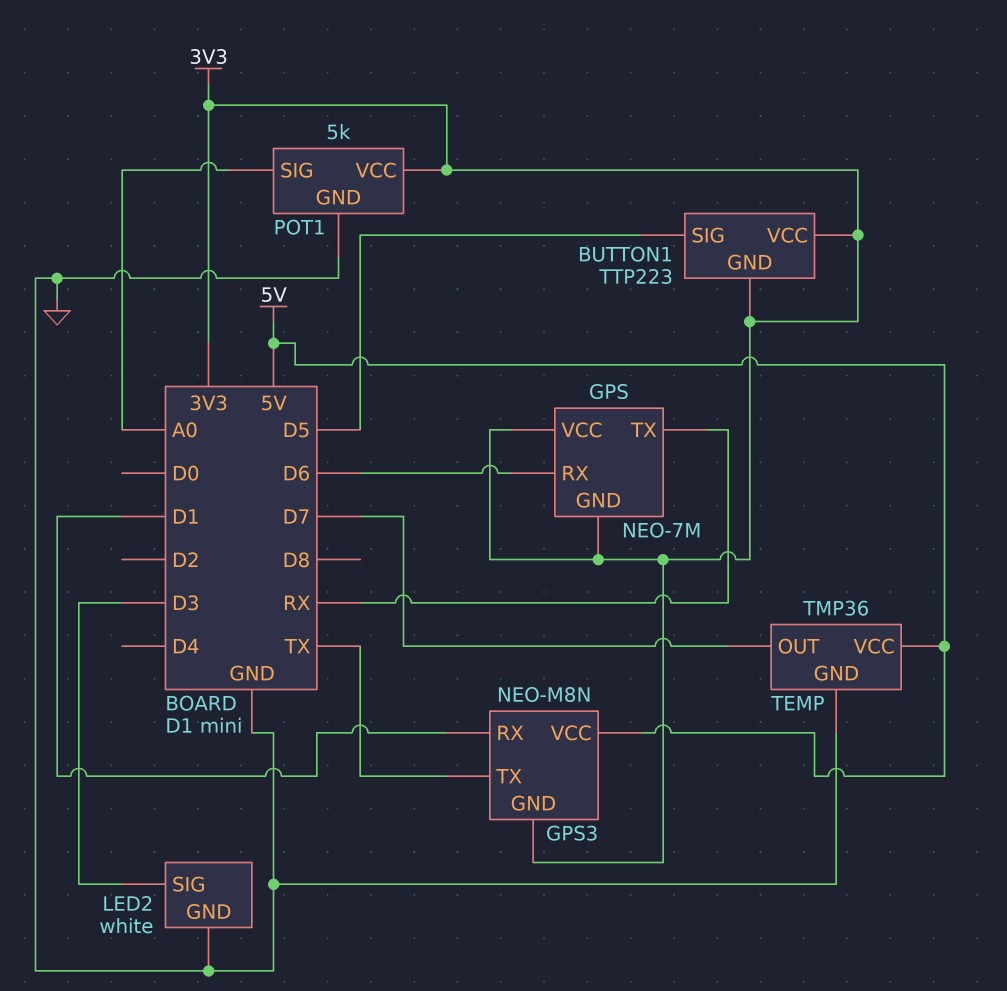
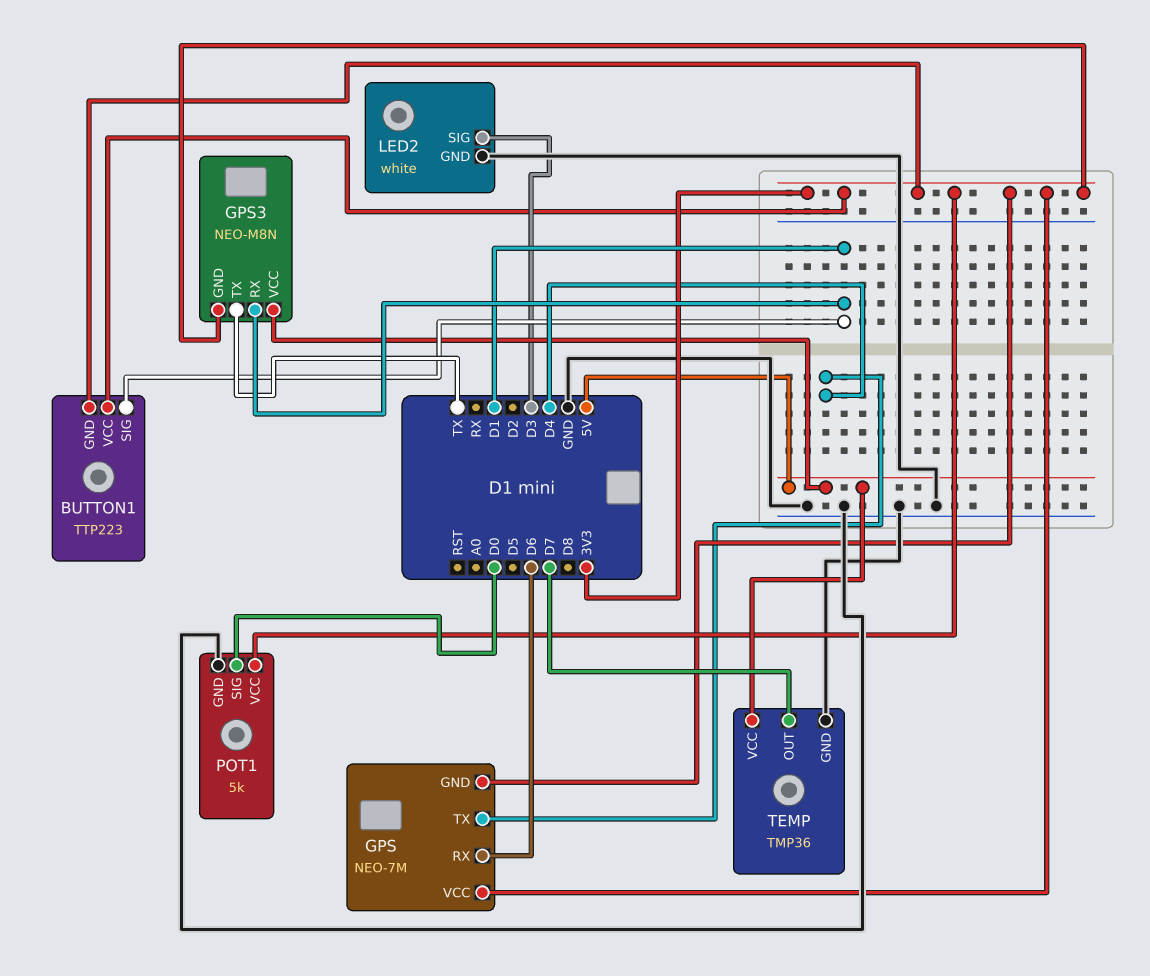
BUTTON1 pin SIG: D5 -> D1
GPS pin TX: RX -> D4
POT1 pin SIG: A0 -> D0

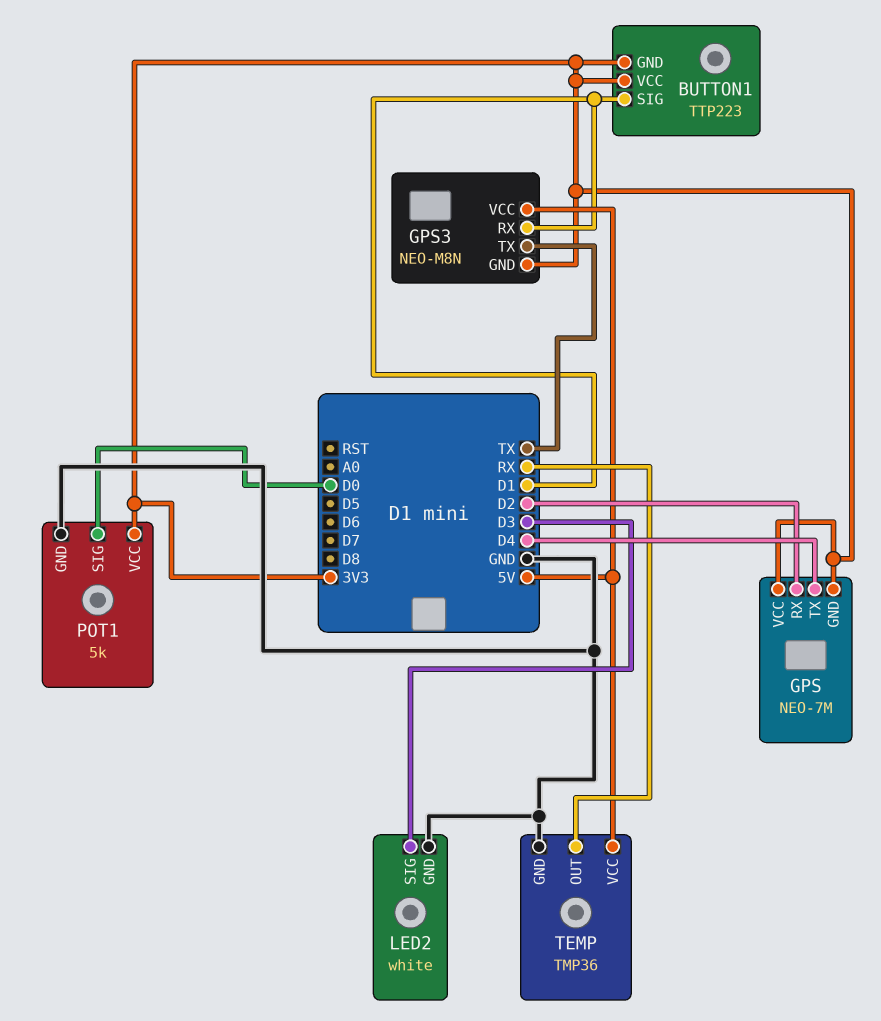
GPS pin RX: D6 -> D2
TEMP pin OUT: D7 -> RX

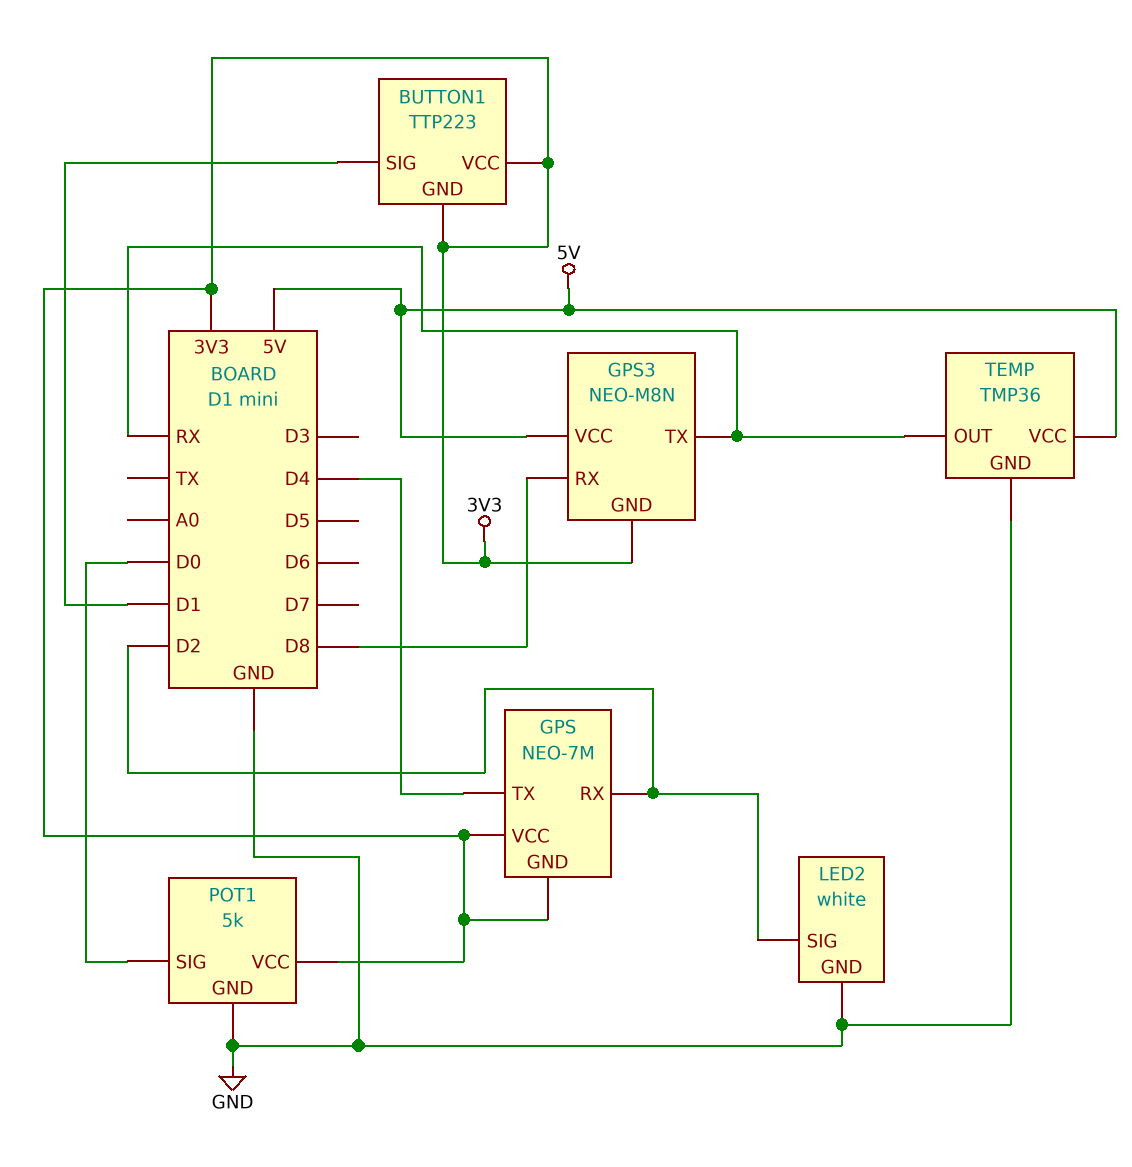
GPS3 pin RX: D1 -> D8
GPS3 pin TX: TX -> RX
LED2 pin SIG: D3 -> D2

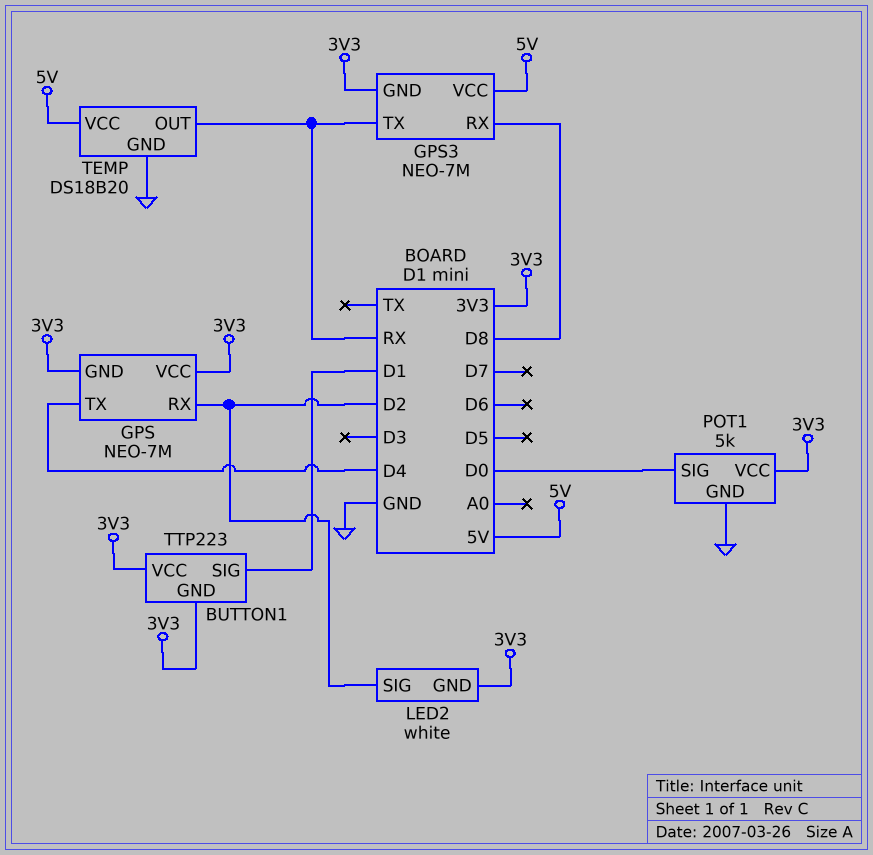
GPS3: NEO-M8N -> NEO-7M
LED2 pin GND: GND -> 3V3
TEMP: TMP36 -> DS18B20

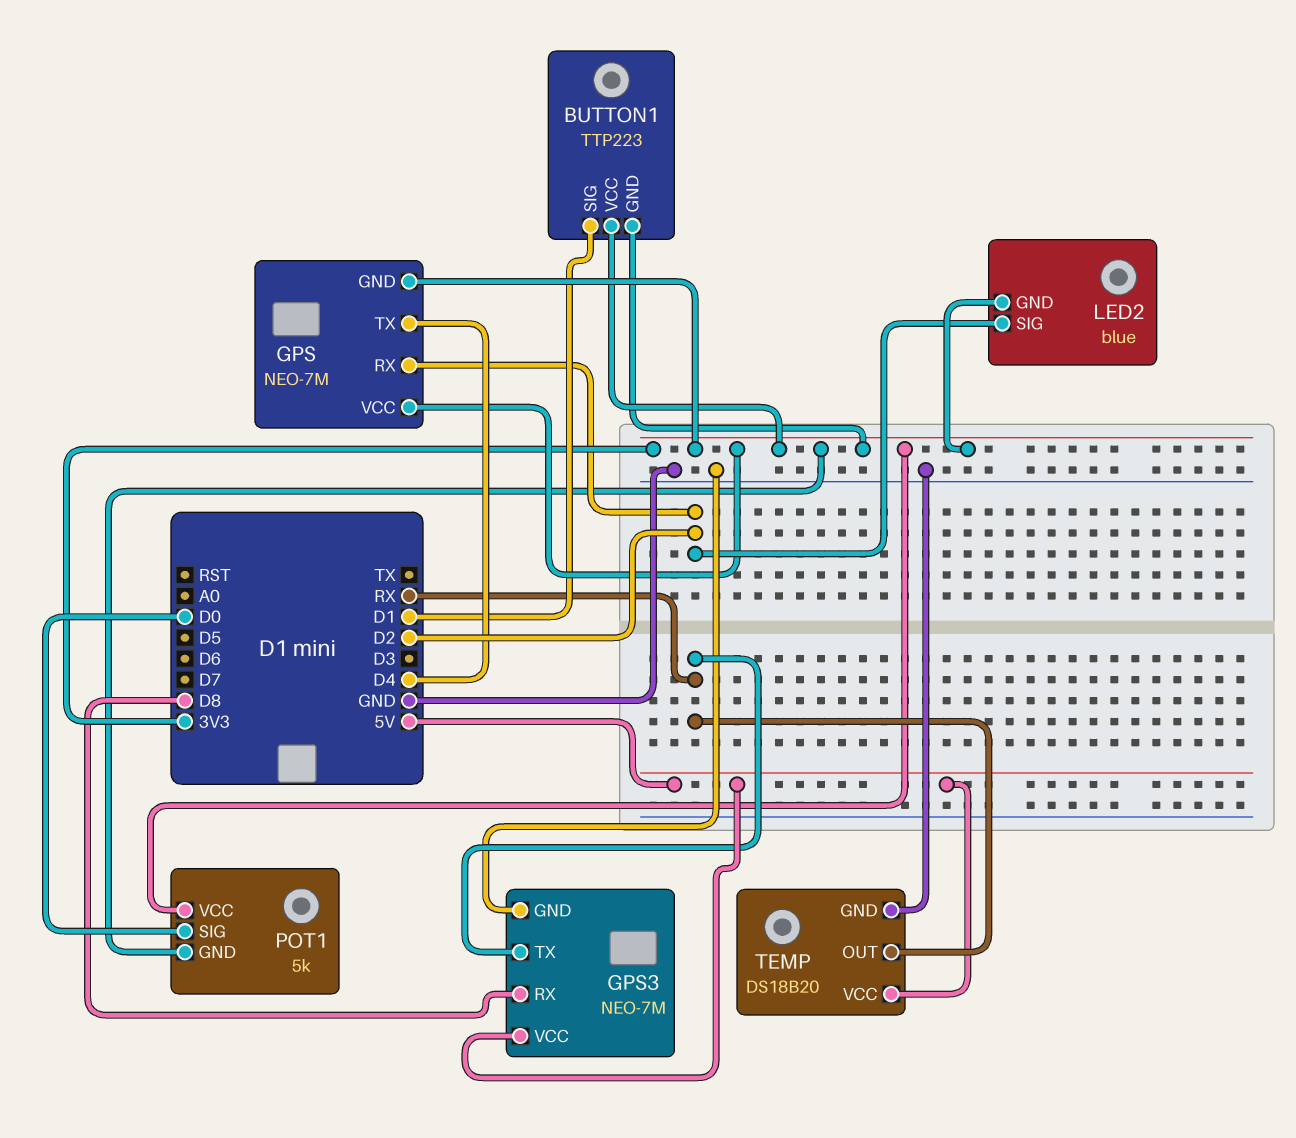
GPS3 pin GND: 3V3 -> GND
LED2: white -> blue
POT1 pin GND: GND -> 3V3

